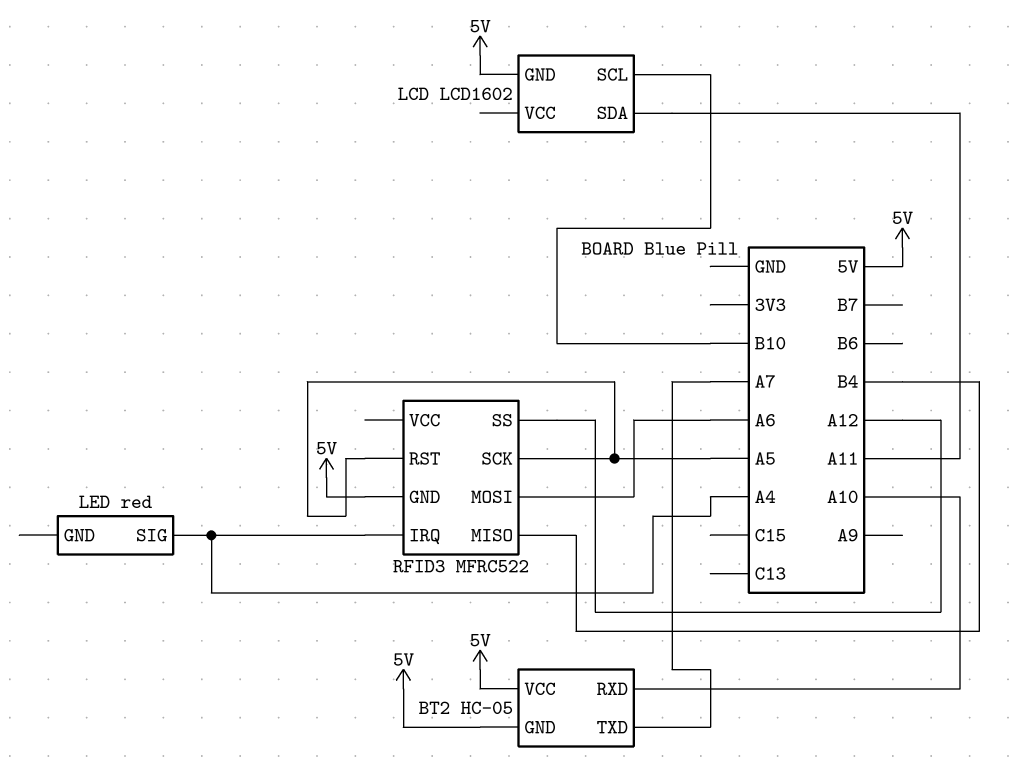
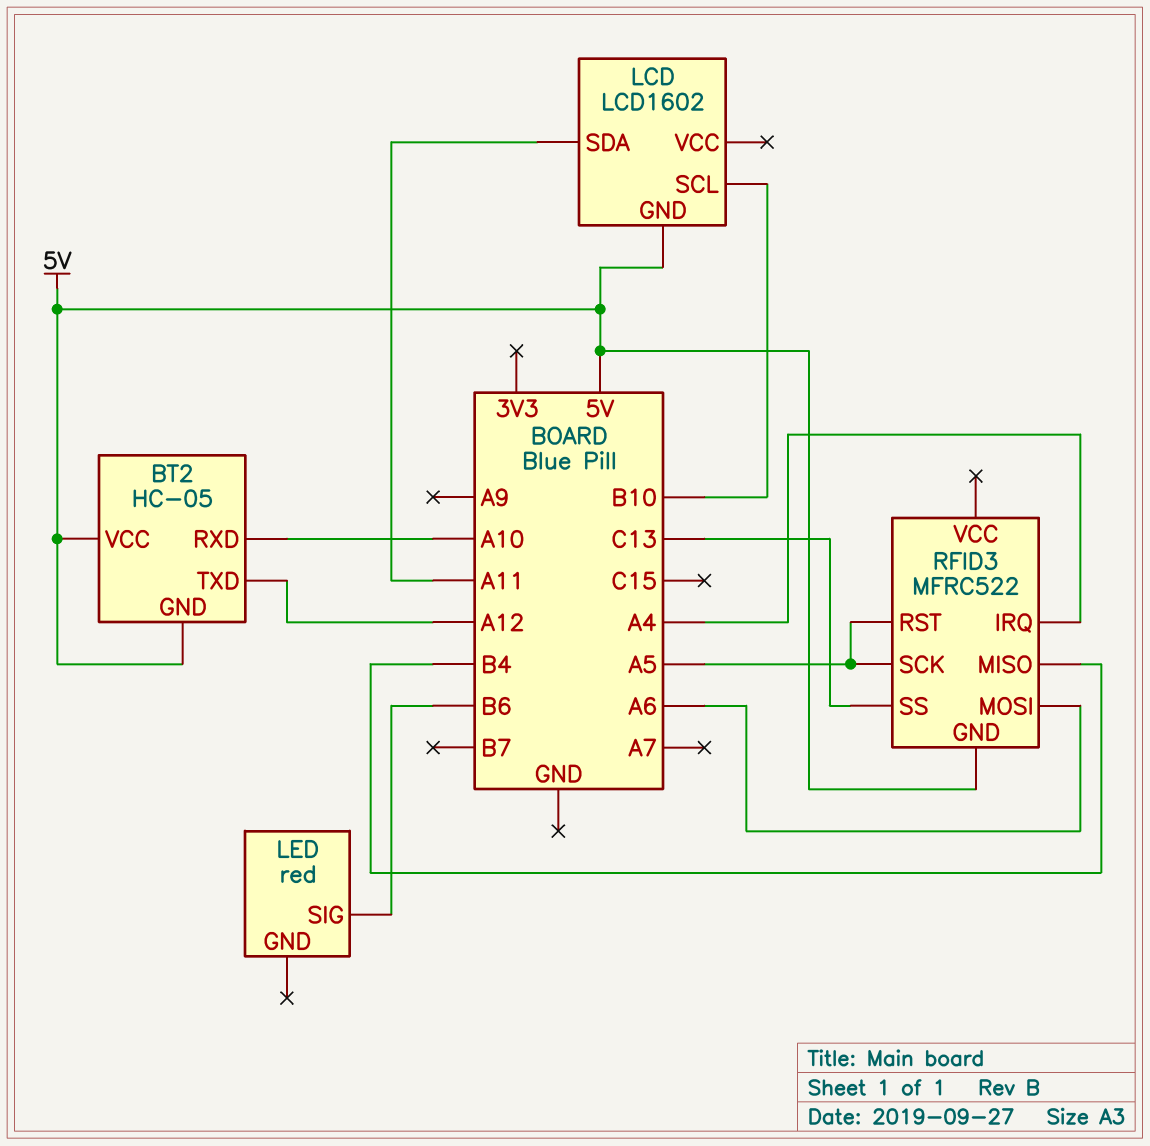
BT2 pin TXD: A7 -> A12
LED pin SIG: A4 -> B6
RFID3 pin SS: A12 -> C13

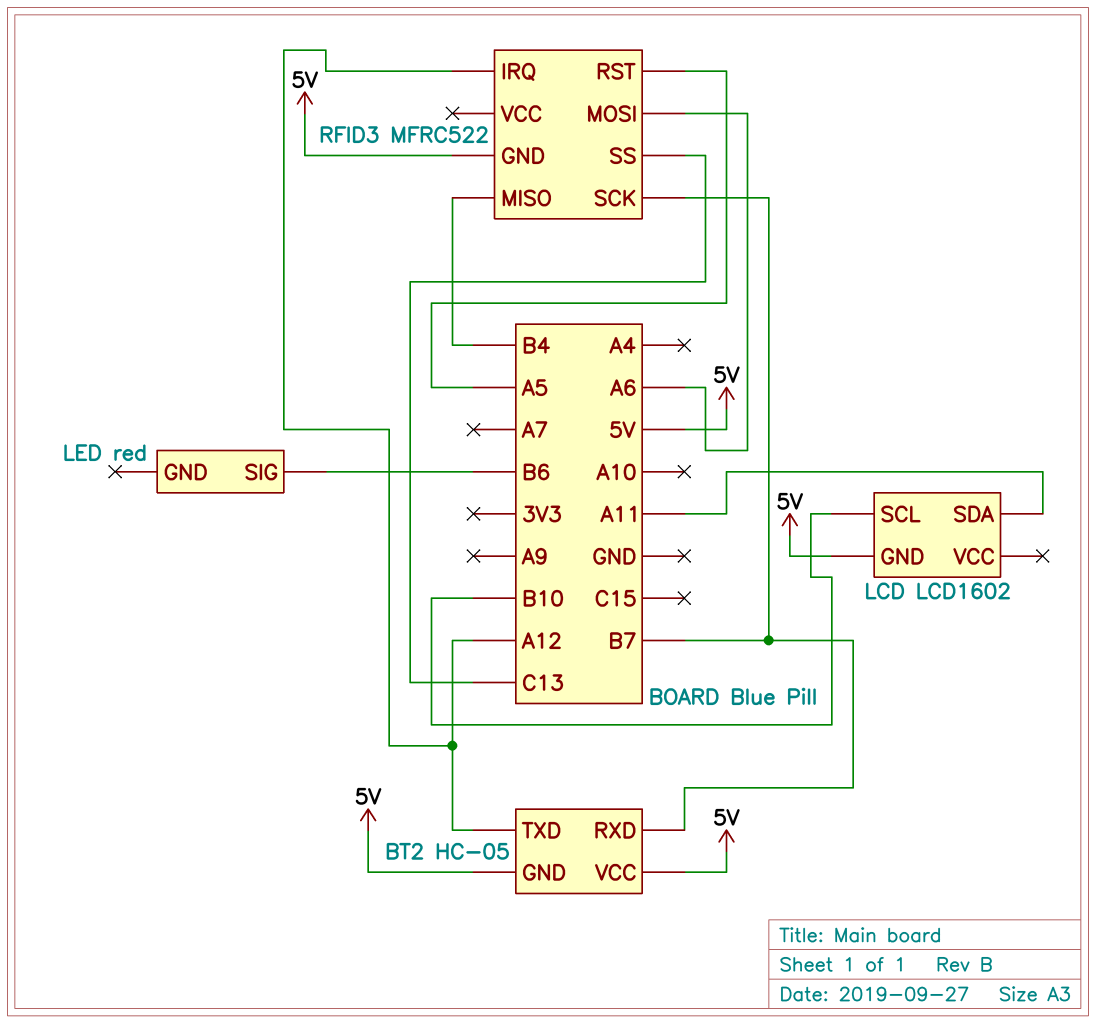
BT2 pin RXD: A10 -> B7
RFID3 pin IRQ: A4 -> A12
RFID3 pin SCK: A5 -> B7

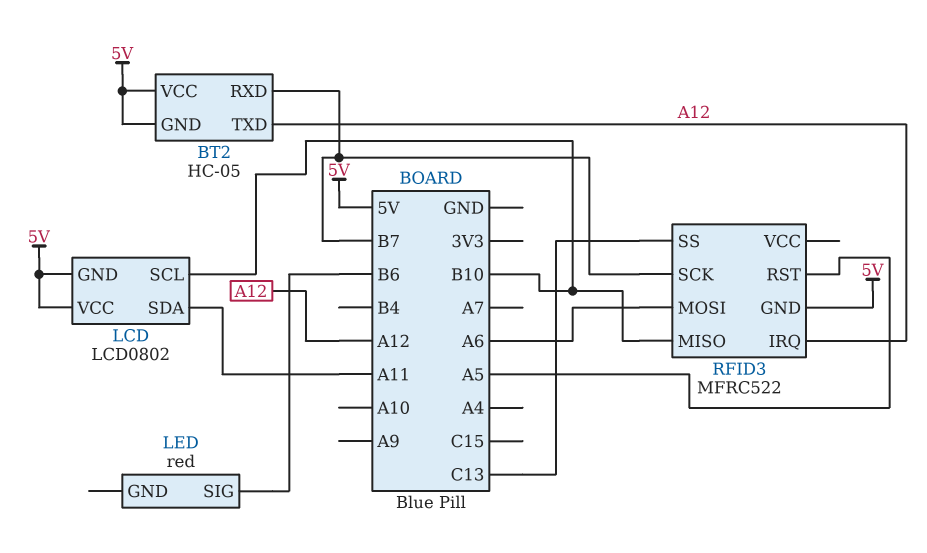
LCD: LCD1602 -> LCD0802
LCD pin VCC: none -> 5V
RFID3 pin MISO: B4 -> B10

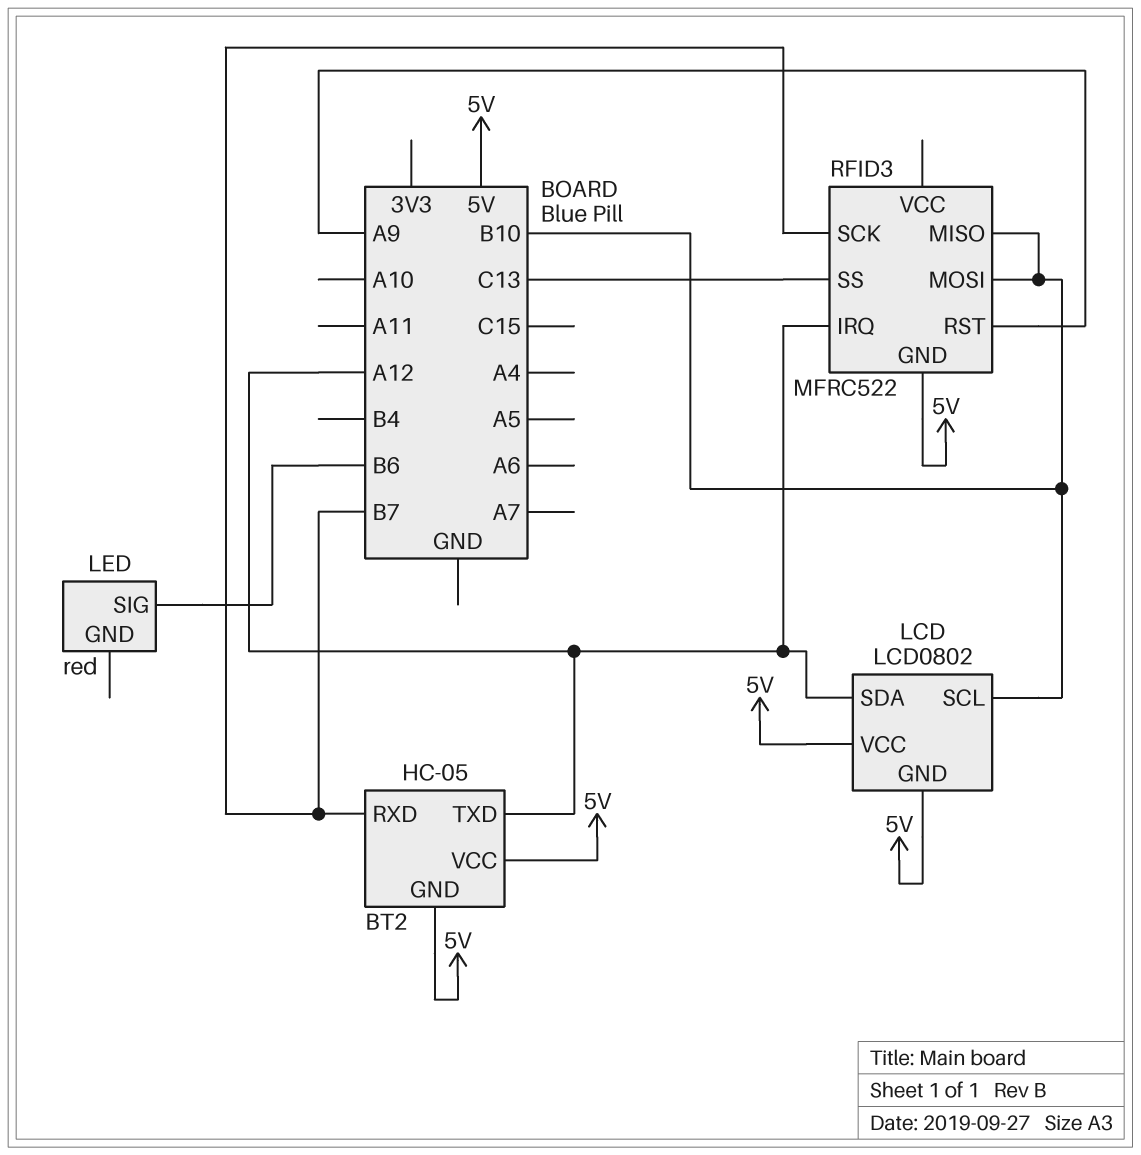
LCD pin SDA: A11 -> A12
RFID3 pin MOSI: A6 -> B10
RFID3 pin RST: A5 -> A9

